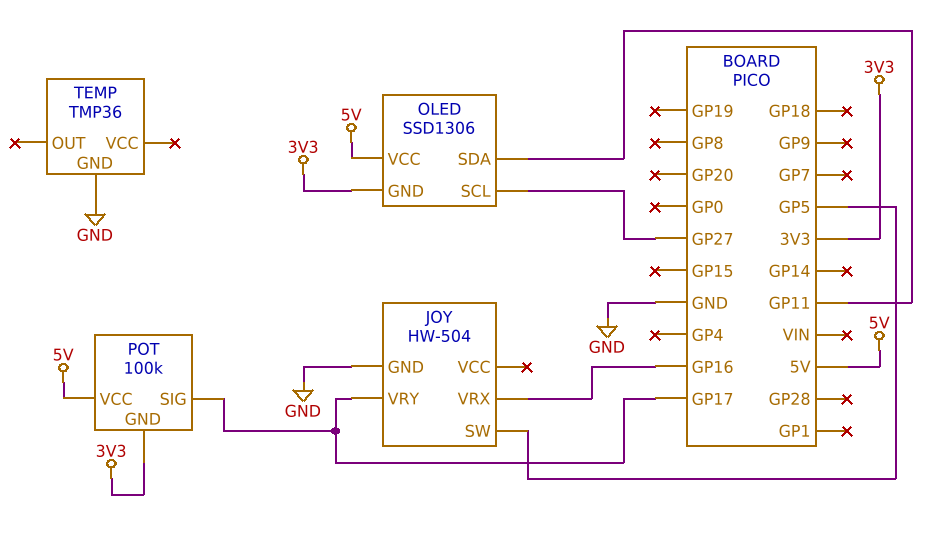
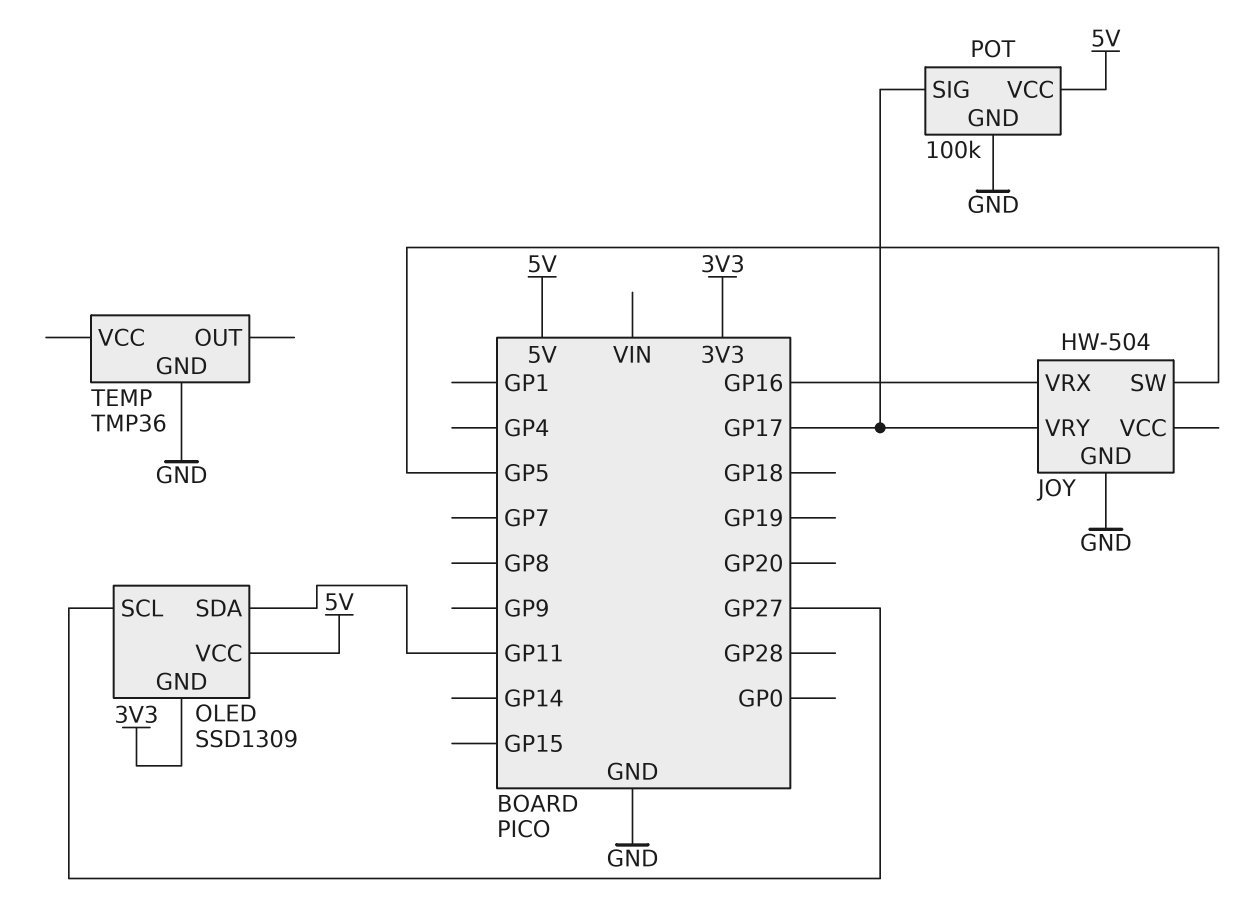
OLED: SSD1306 -> SSD1309
POT pin GND: 3V3 -> GND

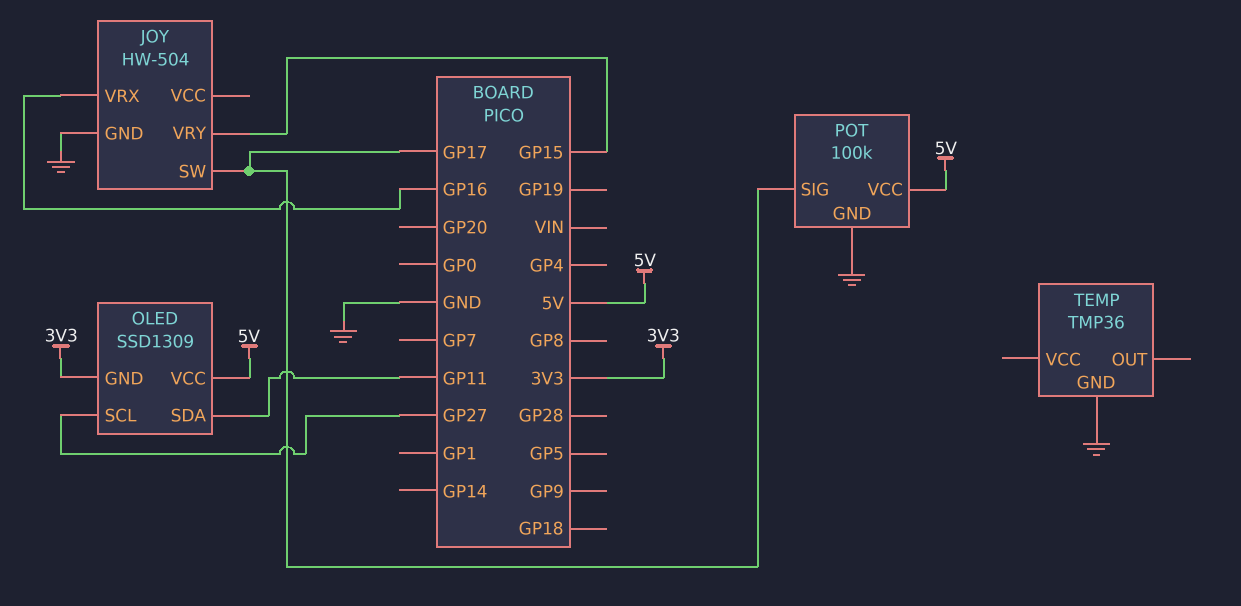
JOY pin SW: GP5 -> GP17
JOY pin VRY: GP17 -> GP15

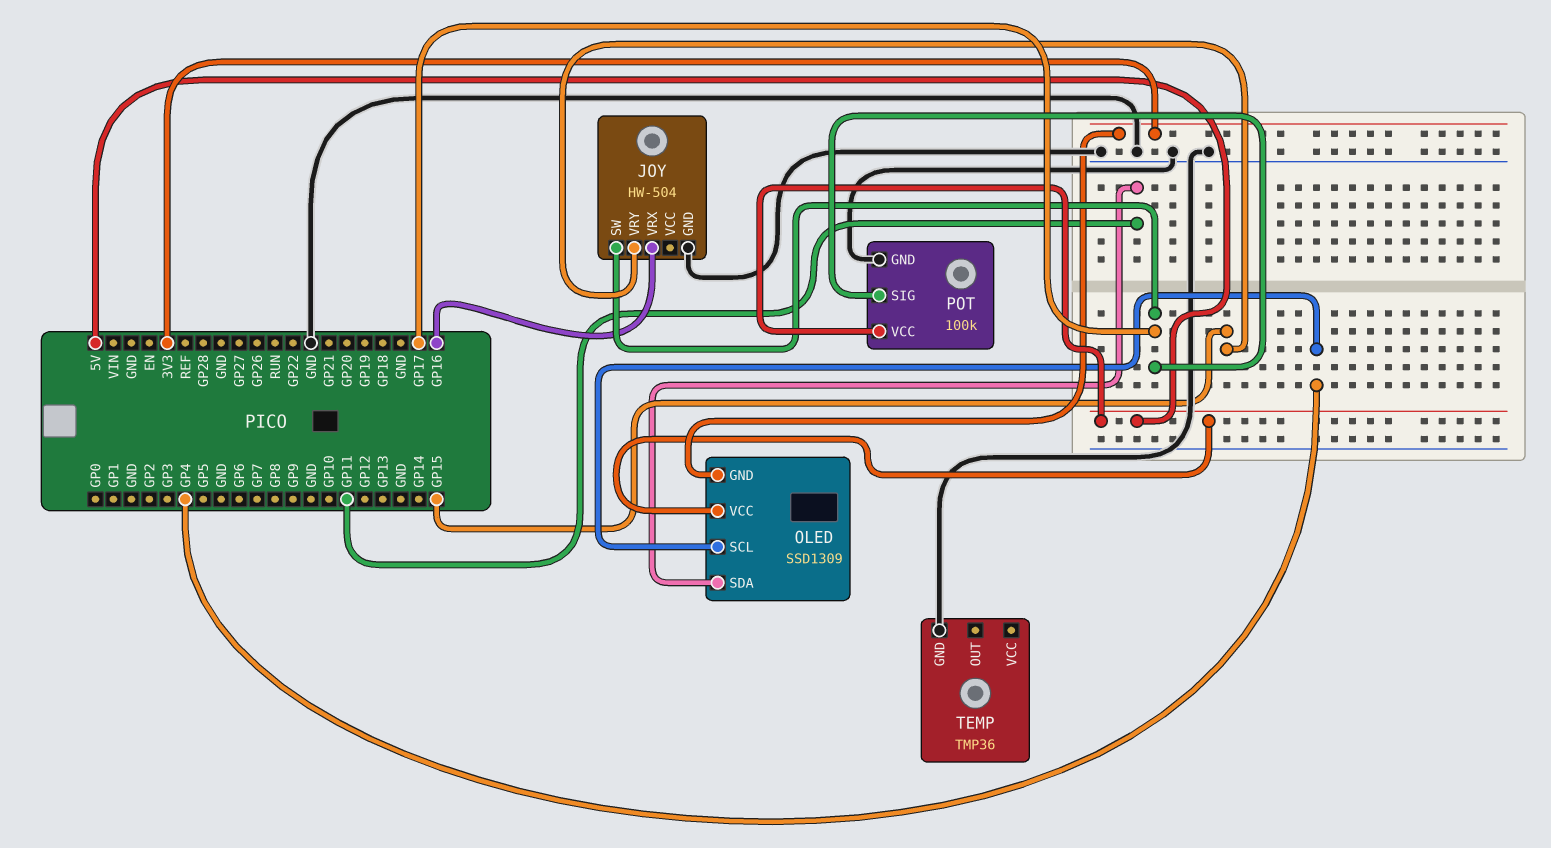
OLED pin SCL: GP27 -> GP4

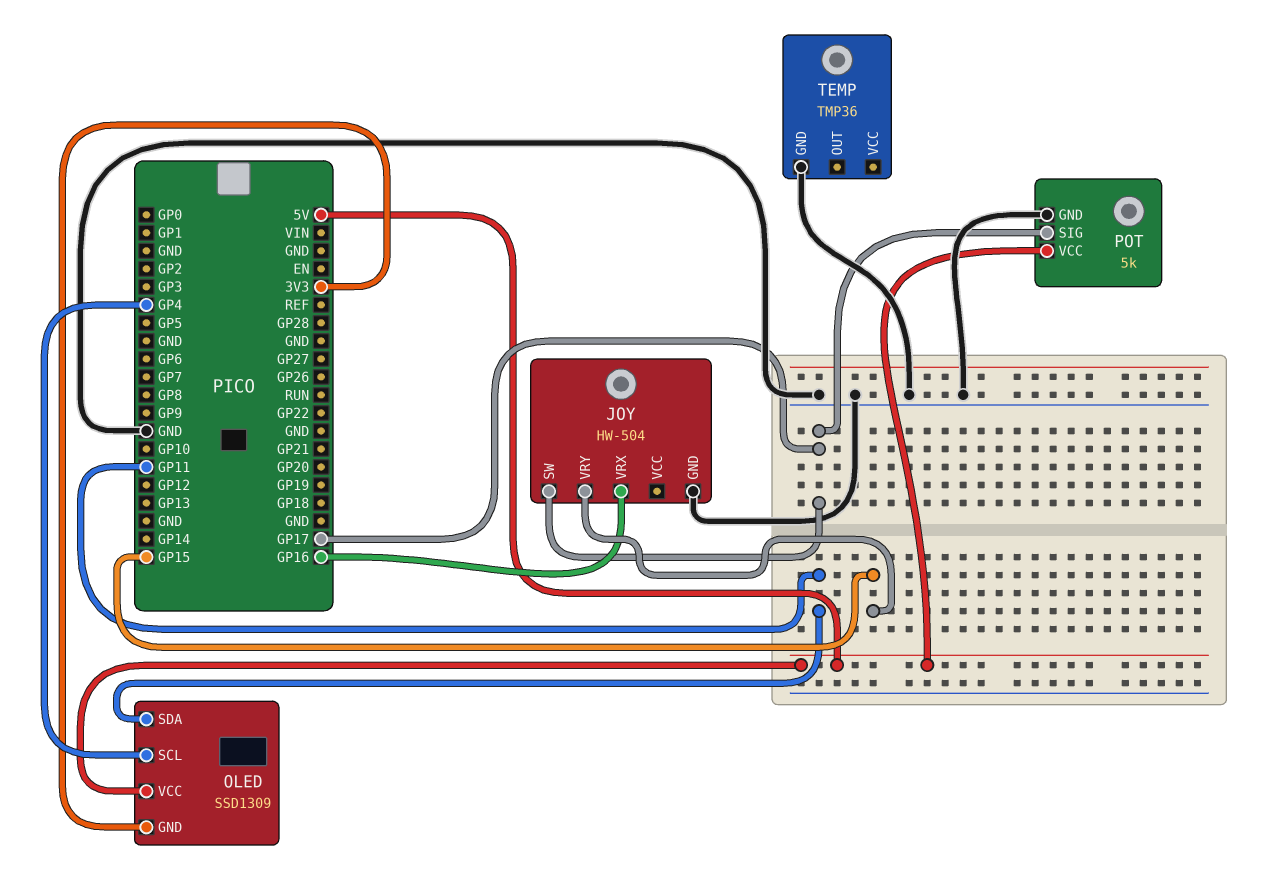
POT: 100k -> 5k

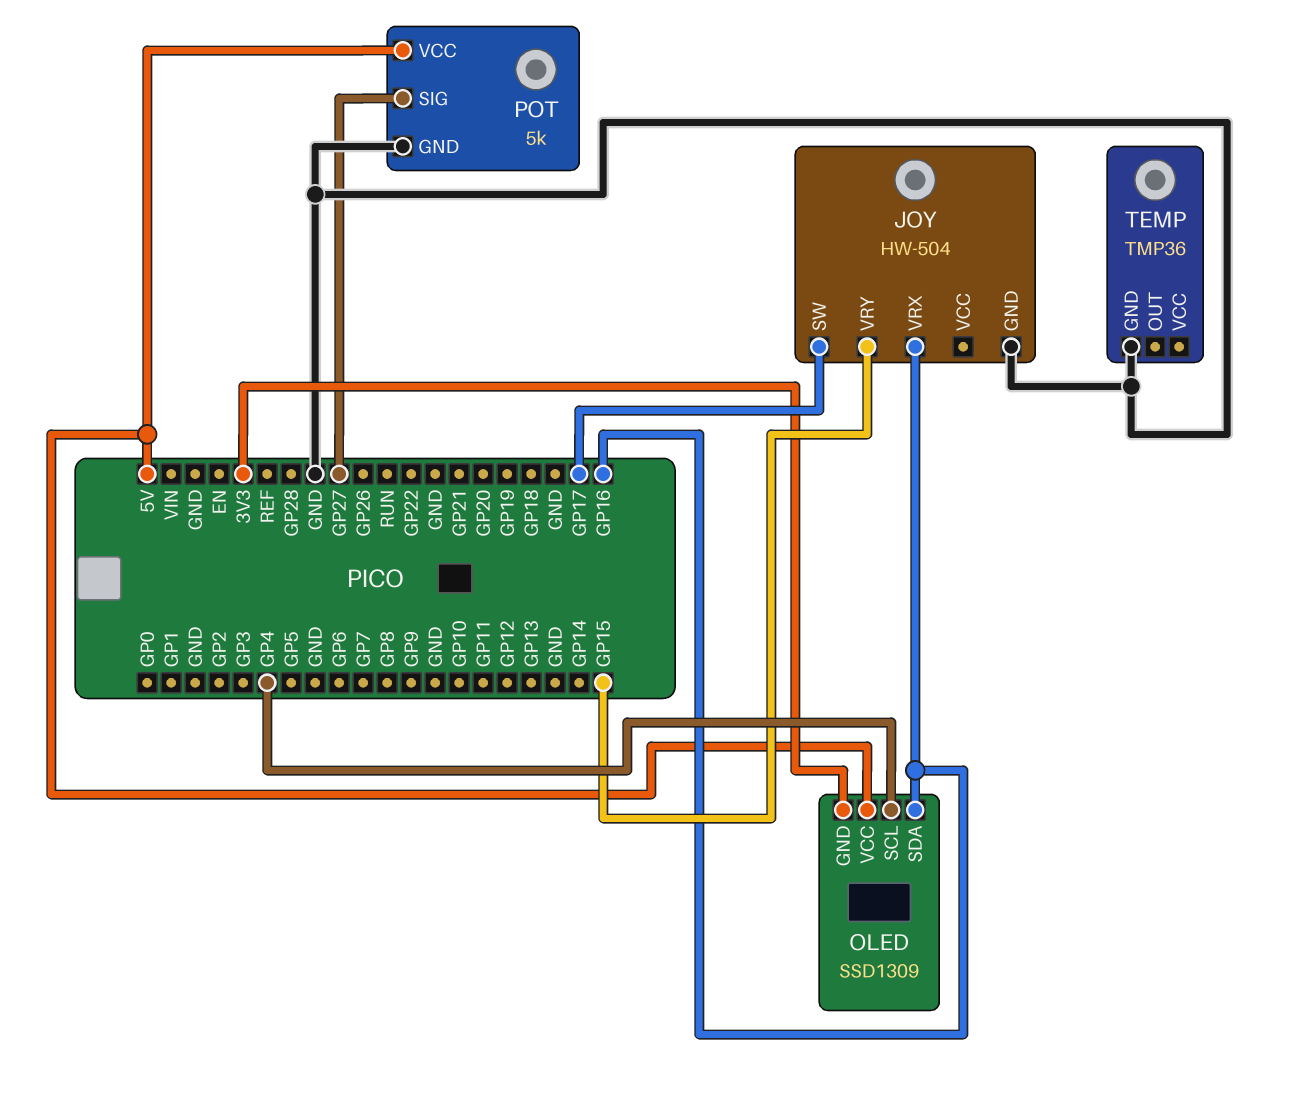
OLED pin SDA: GP11 -> GP16
POT pin SIG: GP17 -> GP27

